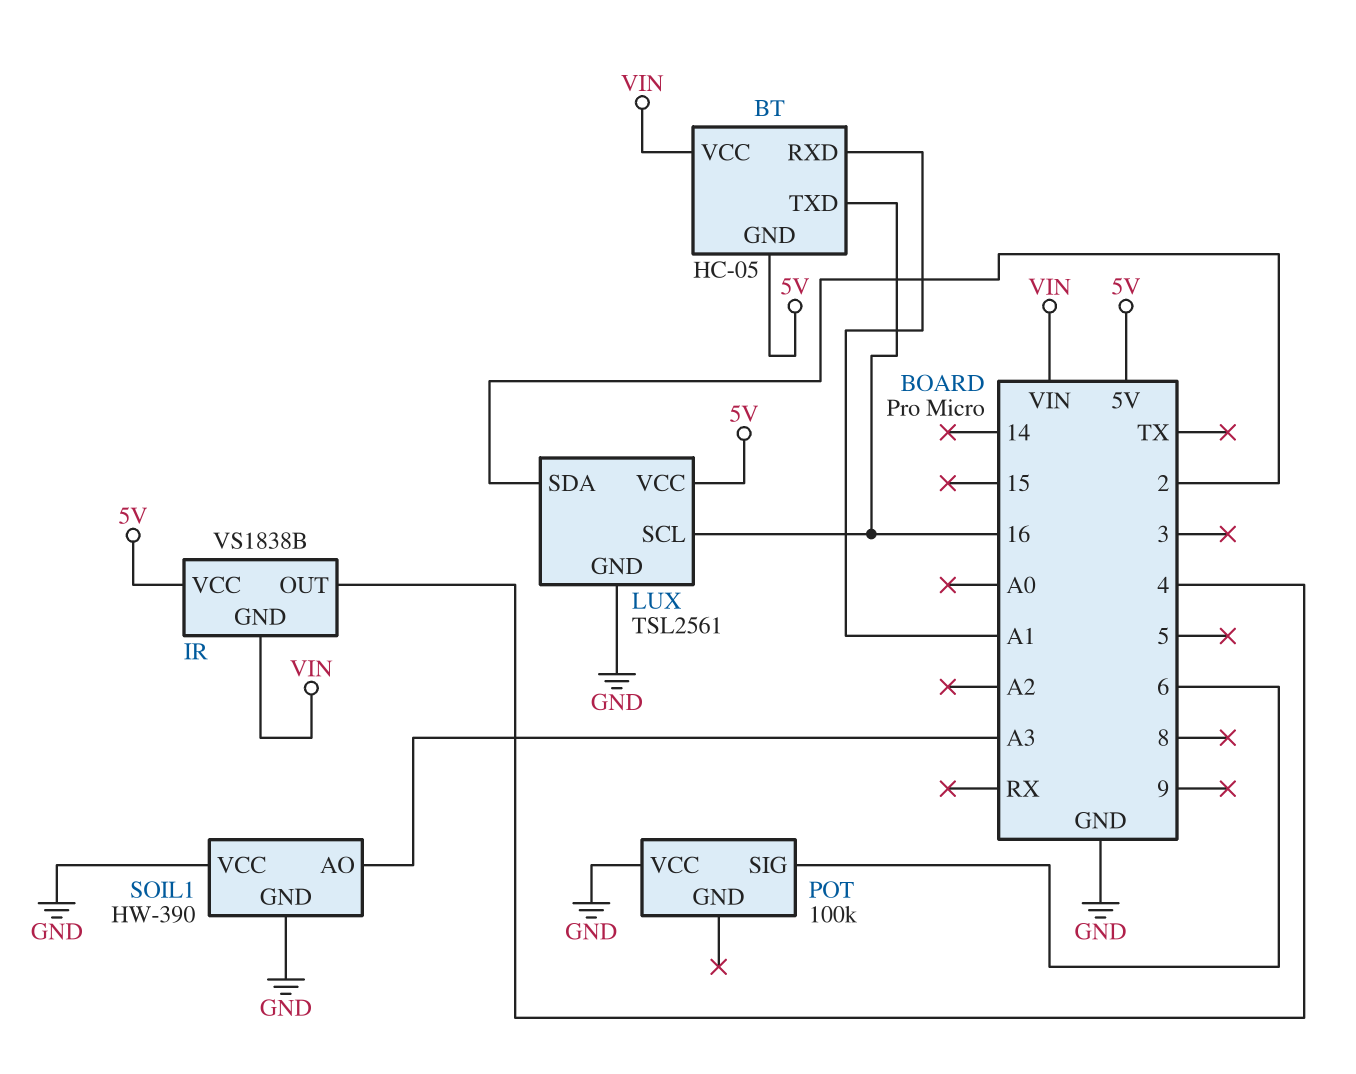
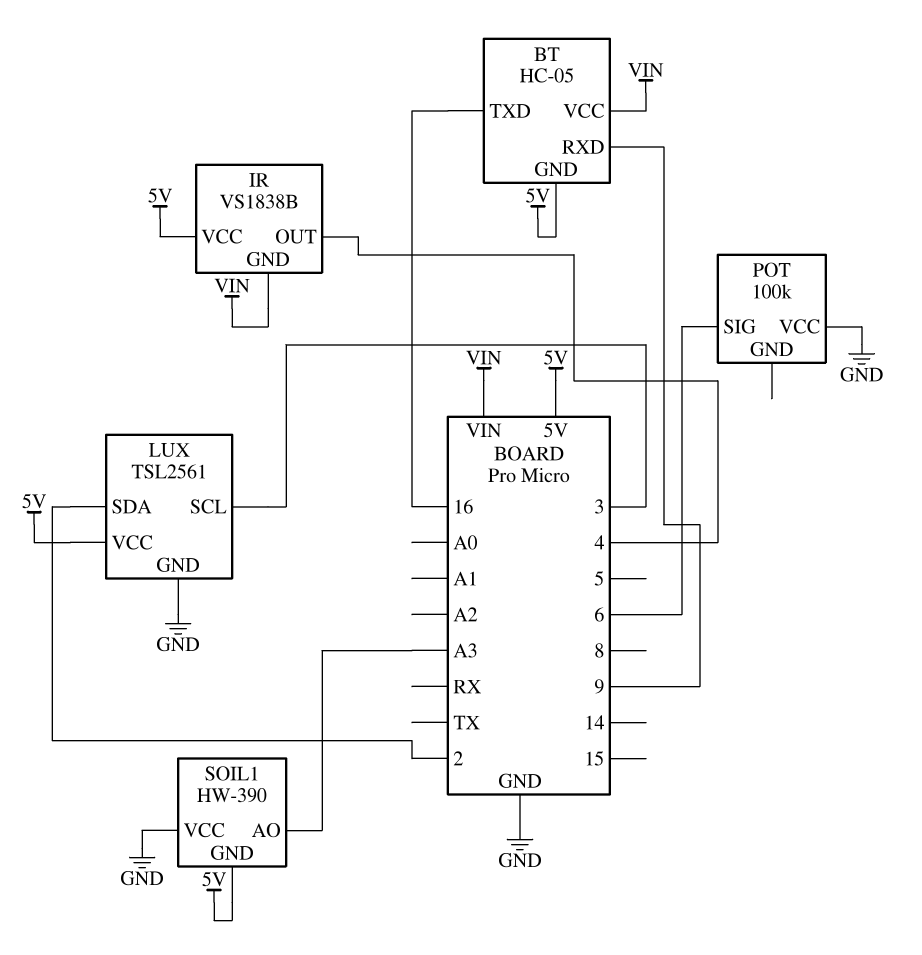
BT pin RXD: A1 -> 9
LUX pin SCL: 16 -> 3
SOIL1 pin GND: GND -> 5V

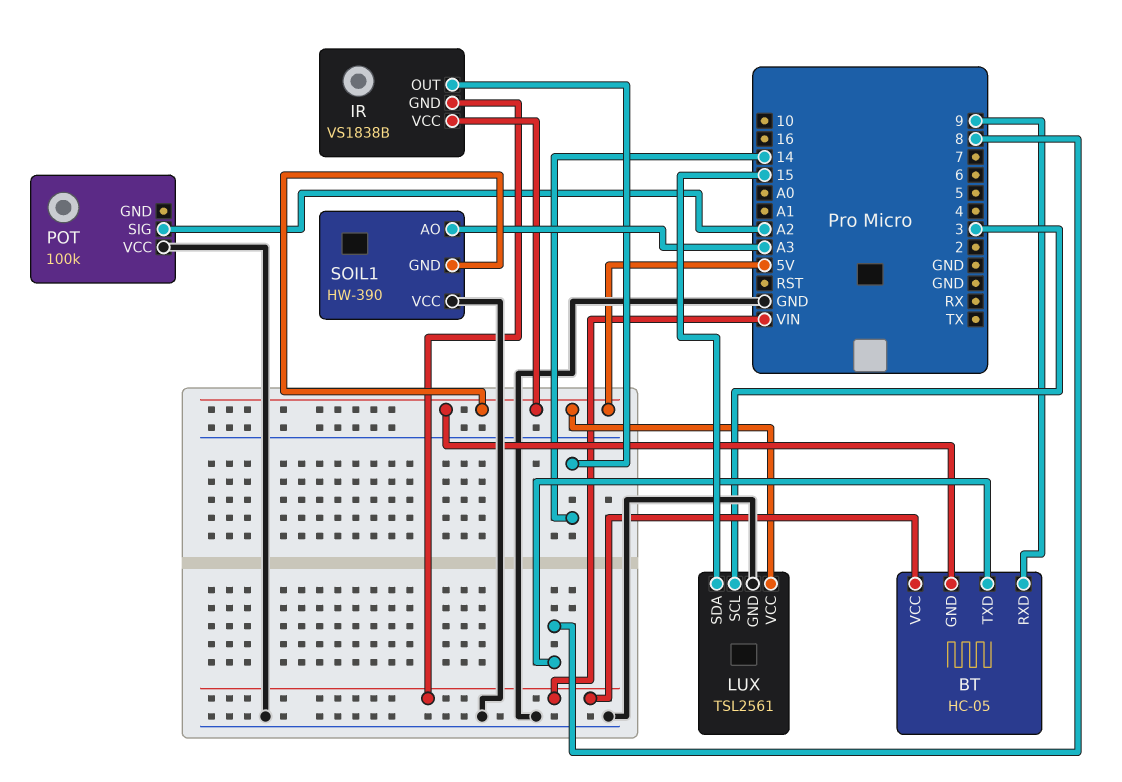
BT pin TXD: 16 -> 8
IR pin OUT: 4 -> 14
LUX pin SDA: 2 -> 15
POT pin SIG: 6 -> A2

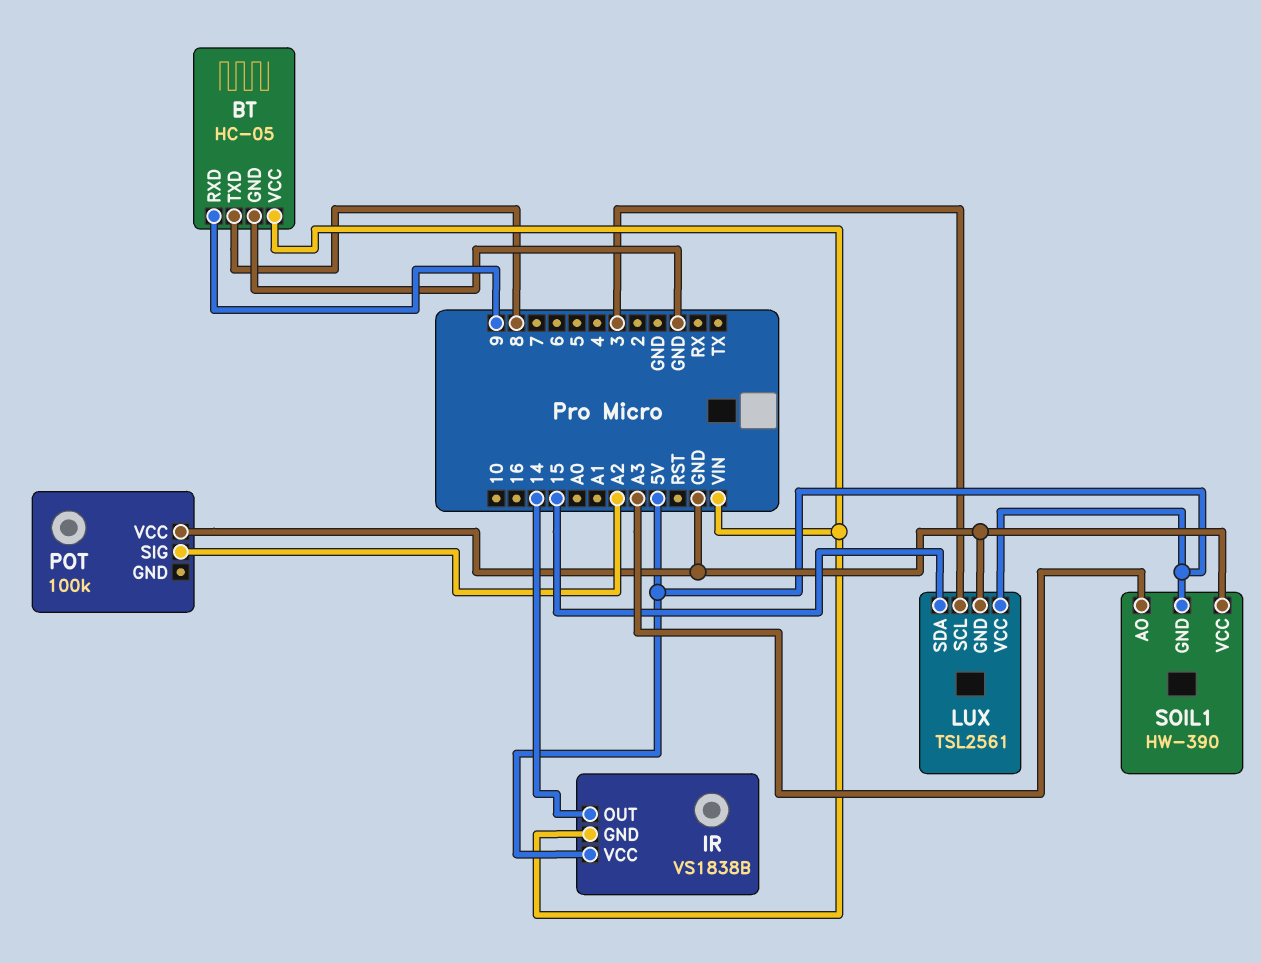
BT pin GND: 5V -> GND

